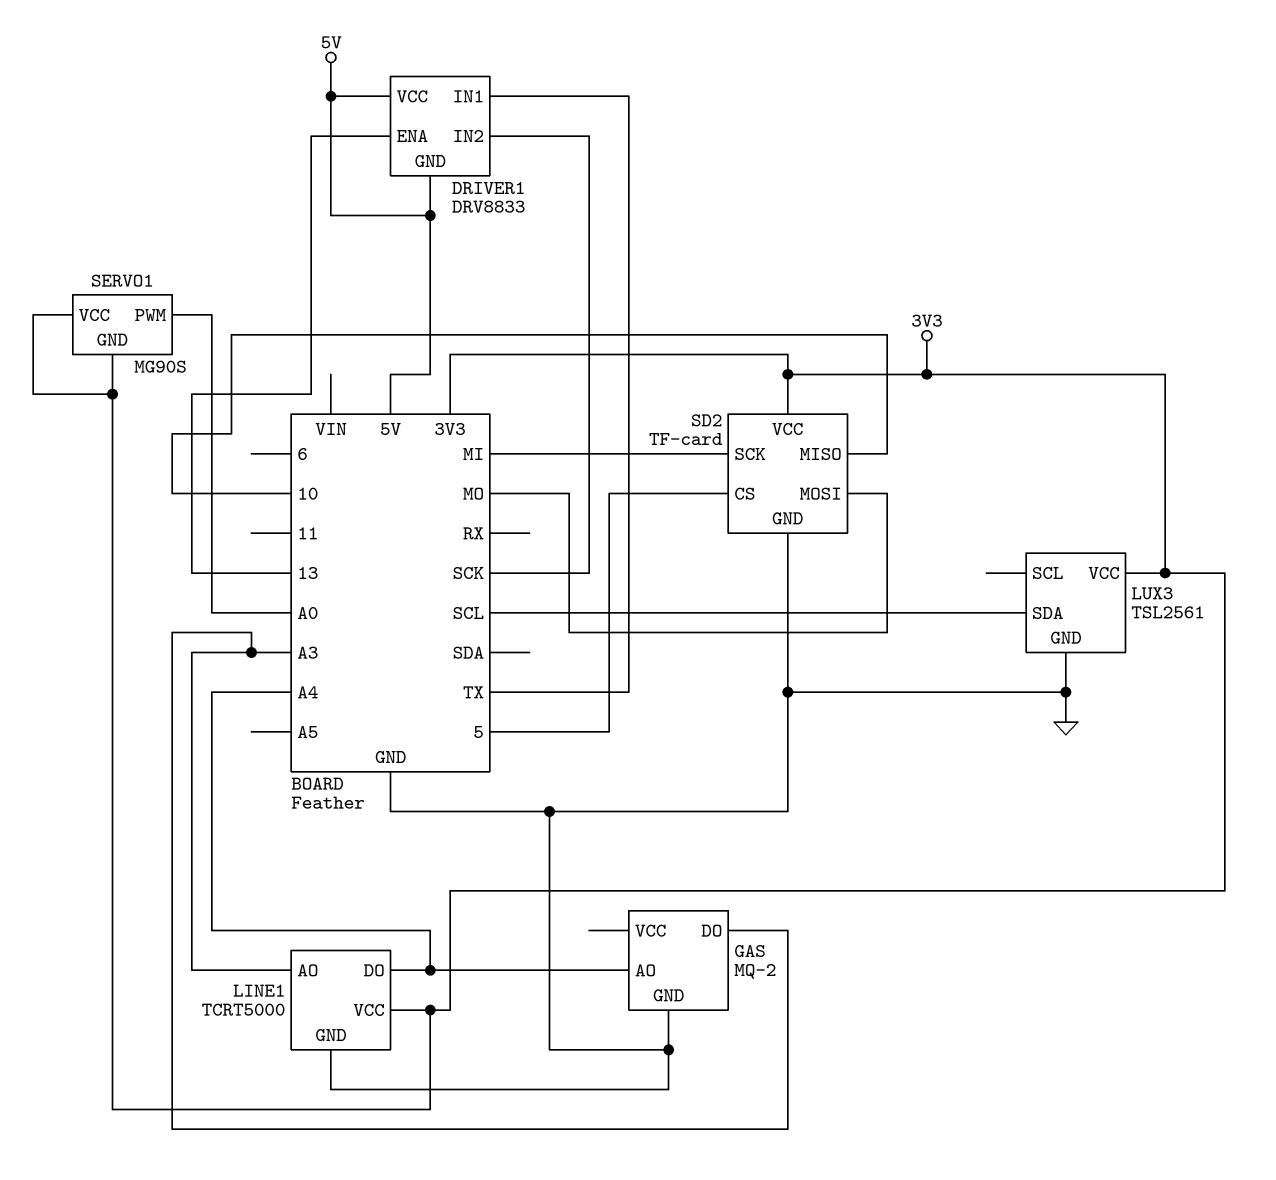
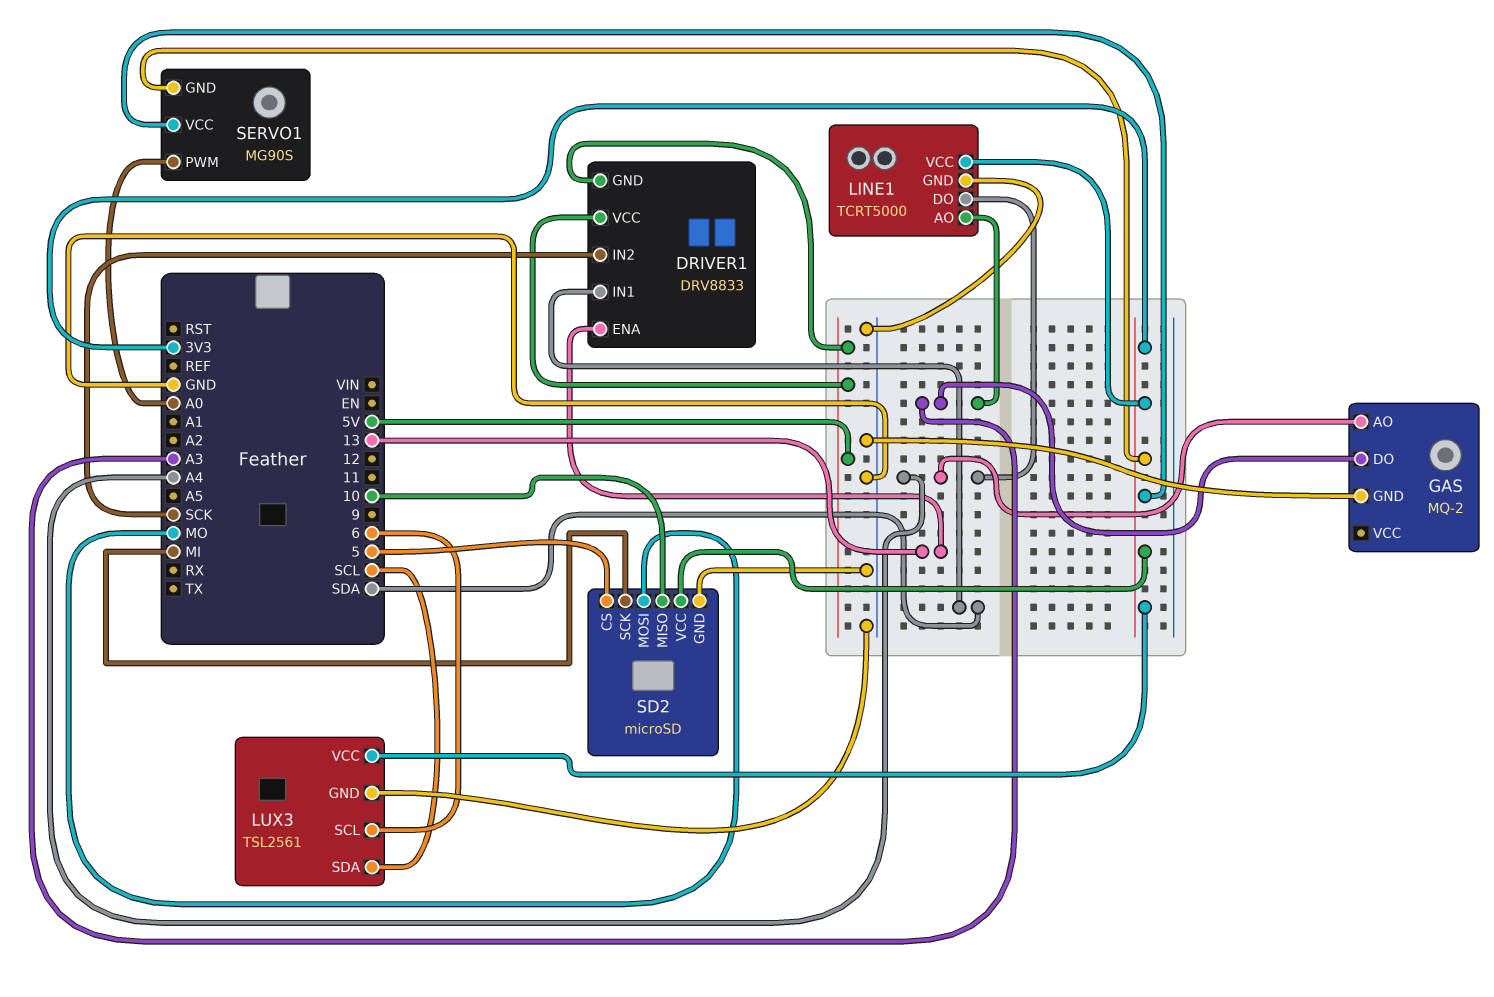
DRIVER1 pin IN1: TX -> SDA
LUX3 pin SCL: none -> 6
SD2: TF-card -> microSD

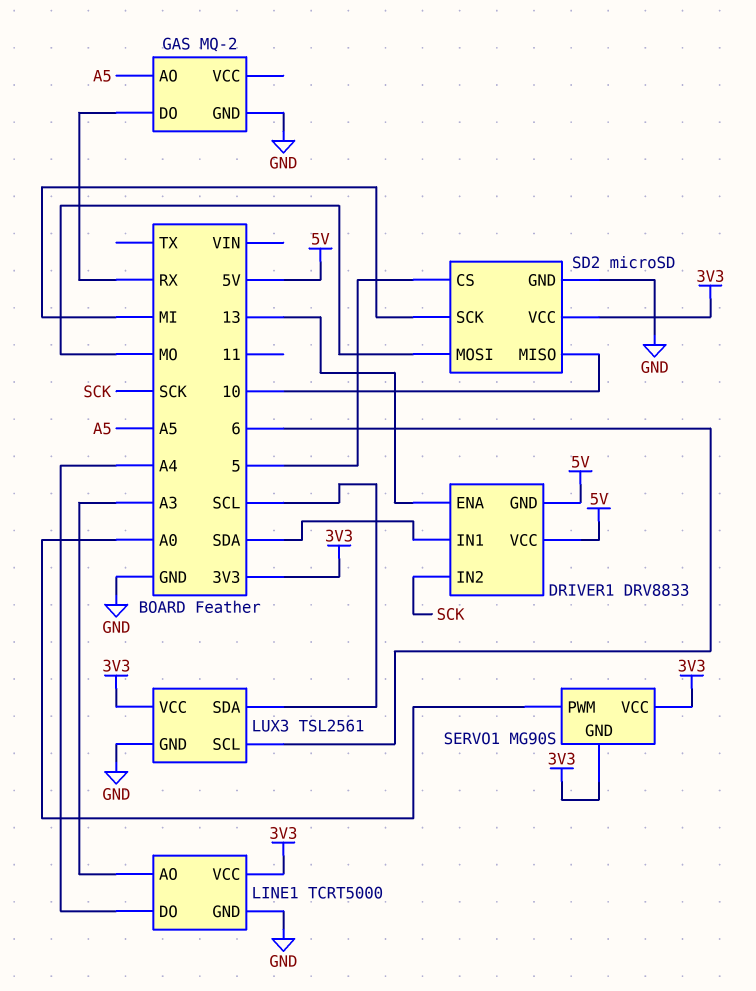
GAS pin AO: A4 -> A5
GAS pin DO: A3 -> RX

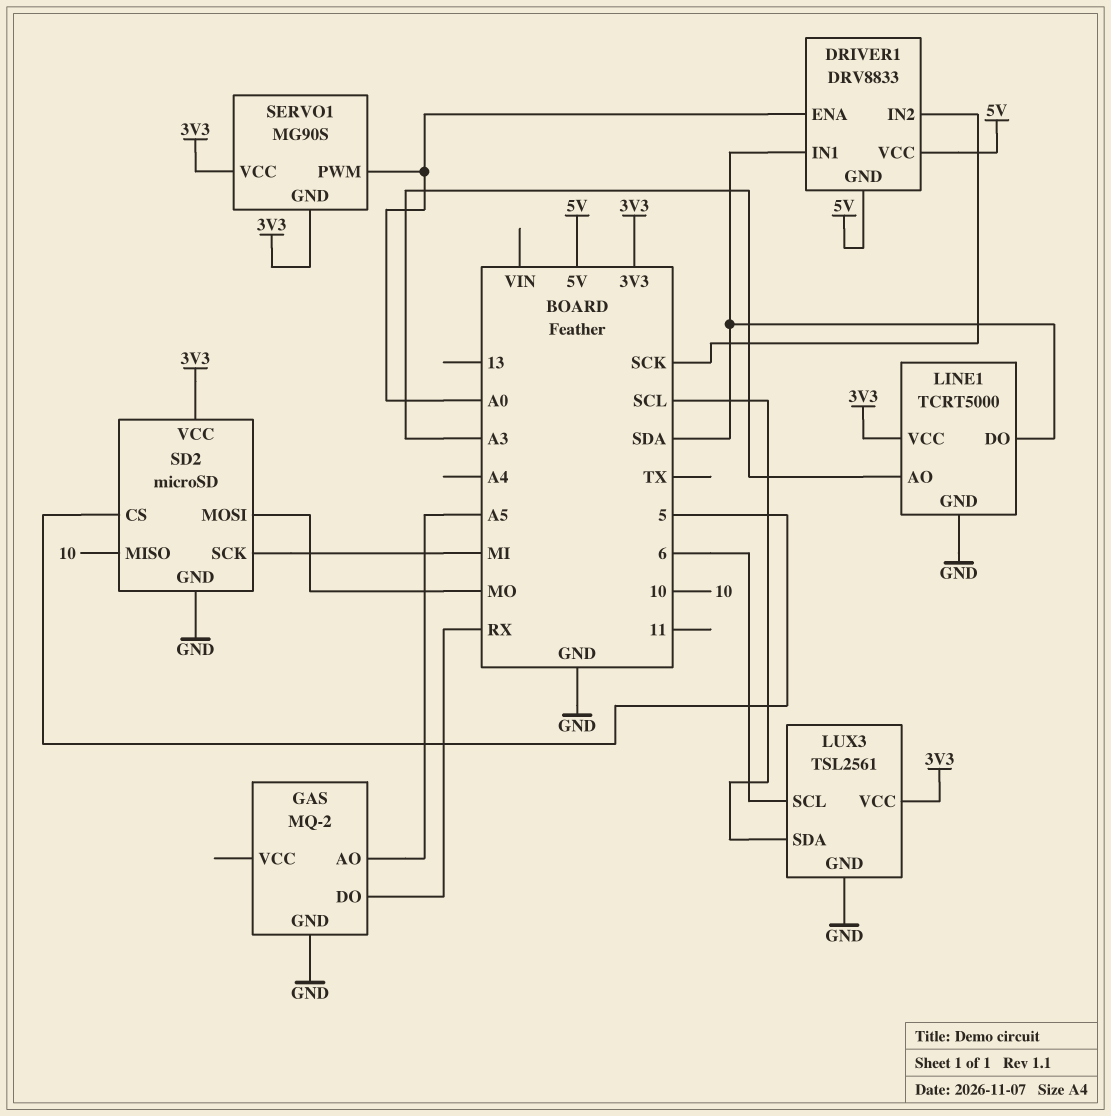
DRIVER1 pin ENA: 13 -> A0
LINE1 pin DO: A4 -> SDA

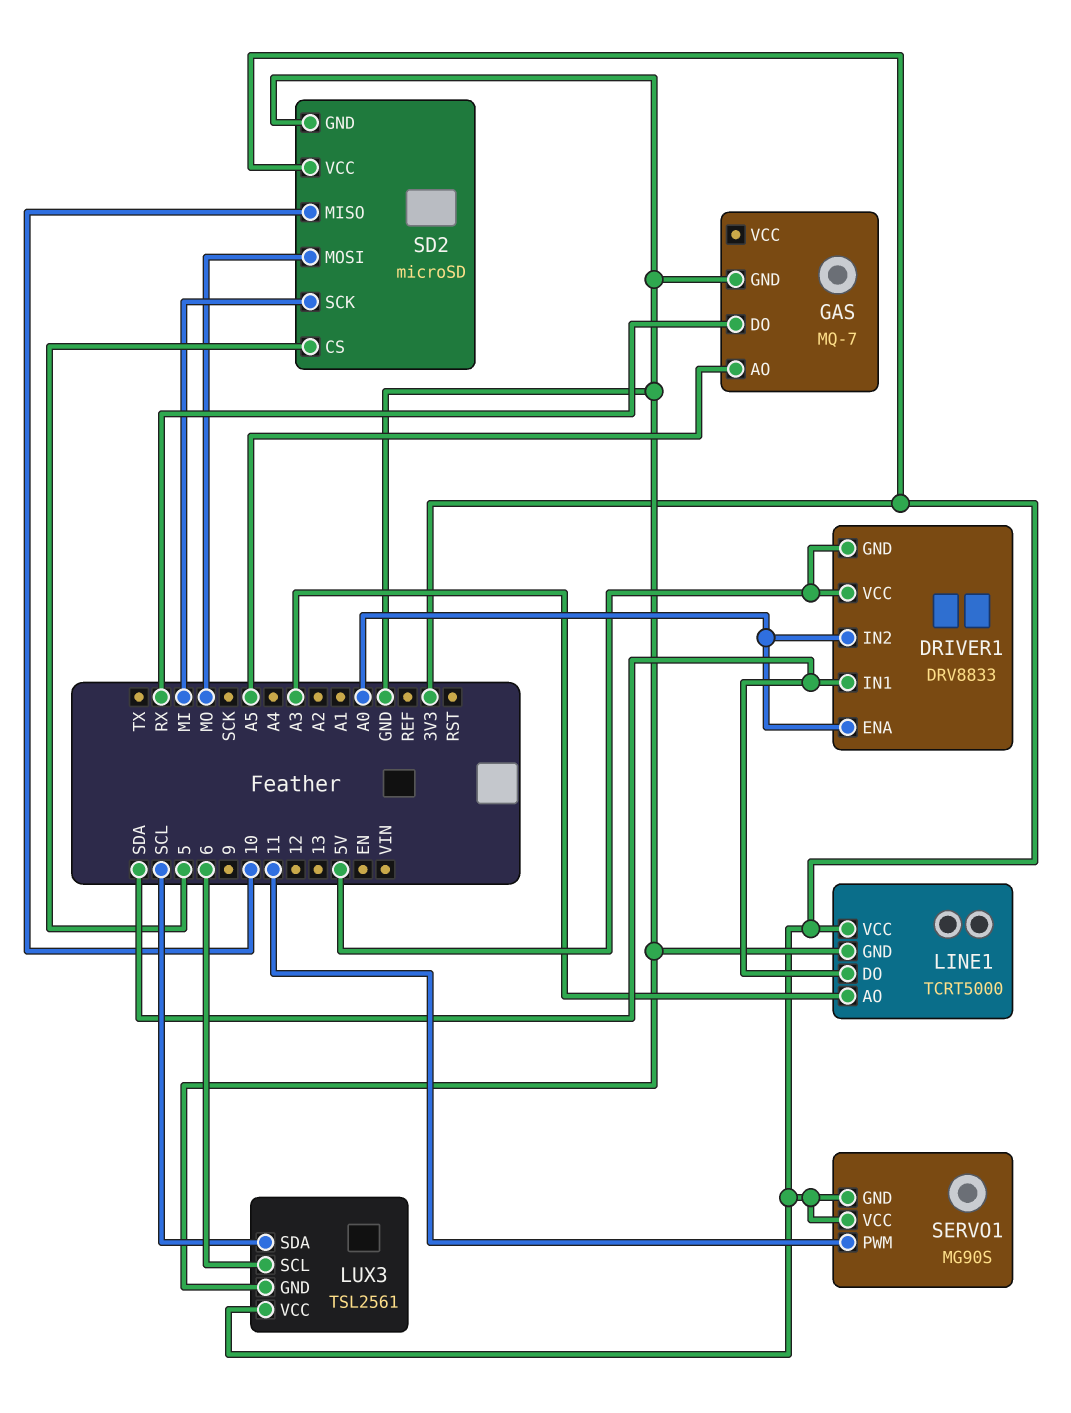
DRIVER1 pin IN2: SCK -> A0
GAS: MQ-2 -> MQ-7
SERVO1 pin PWM: A0 -> 11

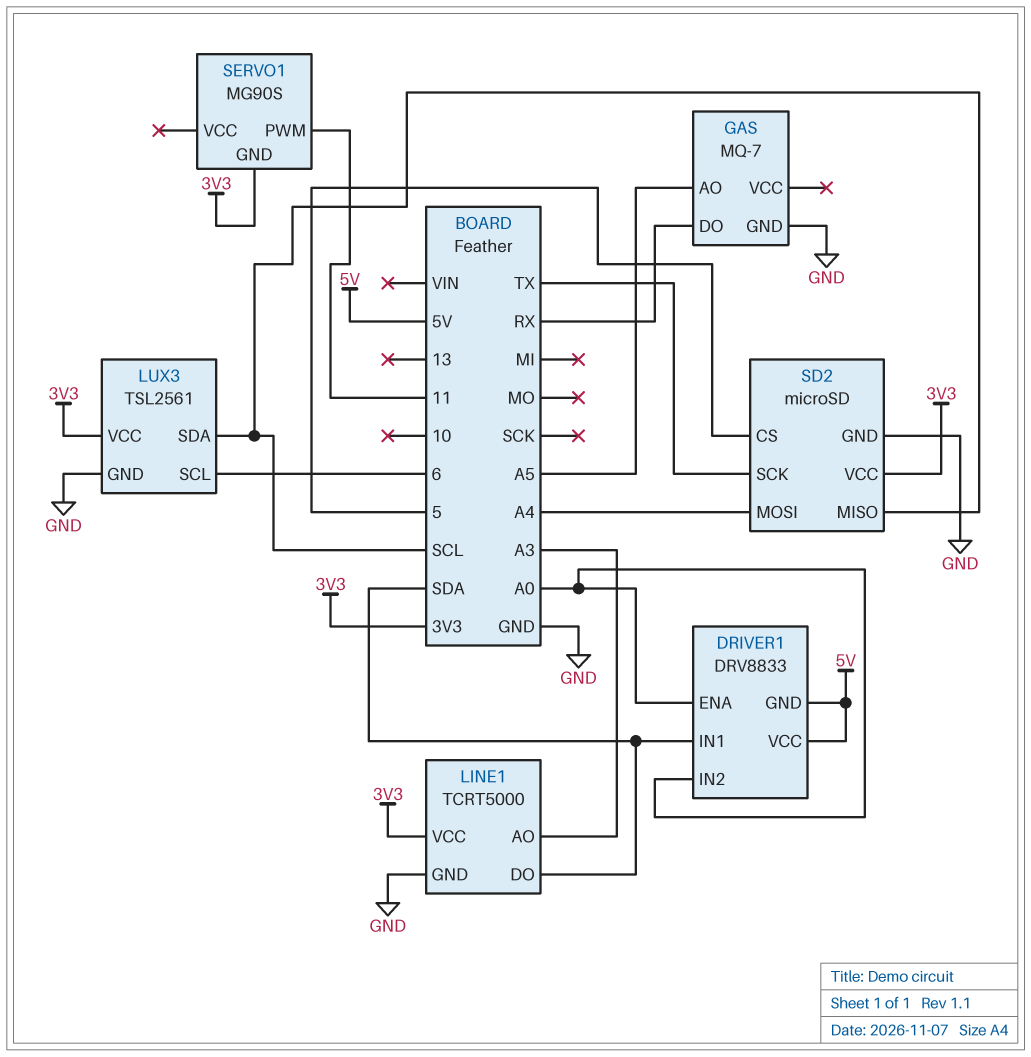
SD2 pin MISO: 10 -> SCL
SD2 pin MOSI: MO -> A4
SD2 pin SCK: MI -> TX
SERVO1 pin VCC: 3V3 -> none

